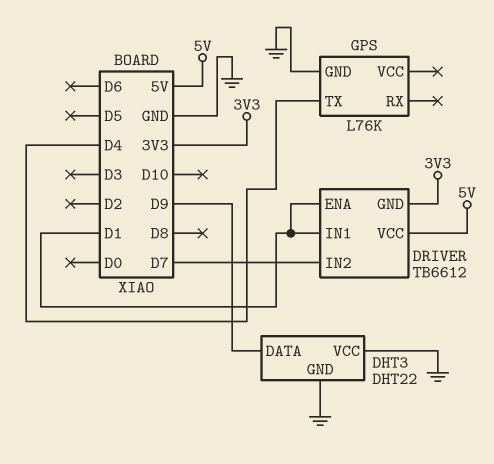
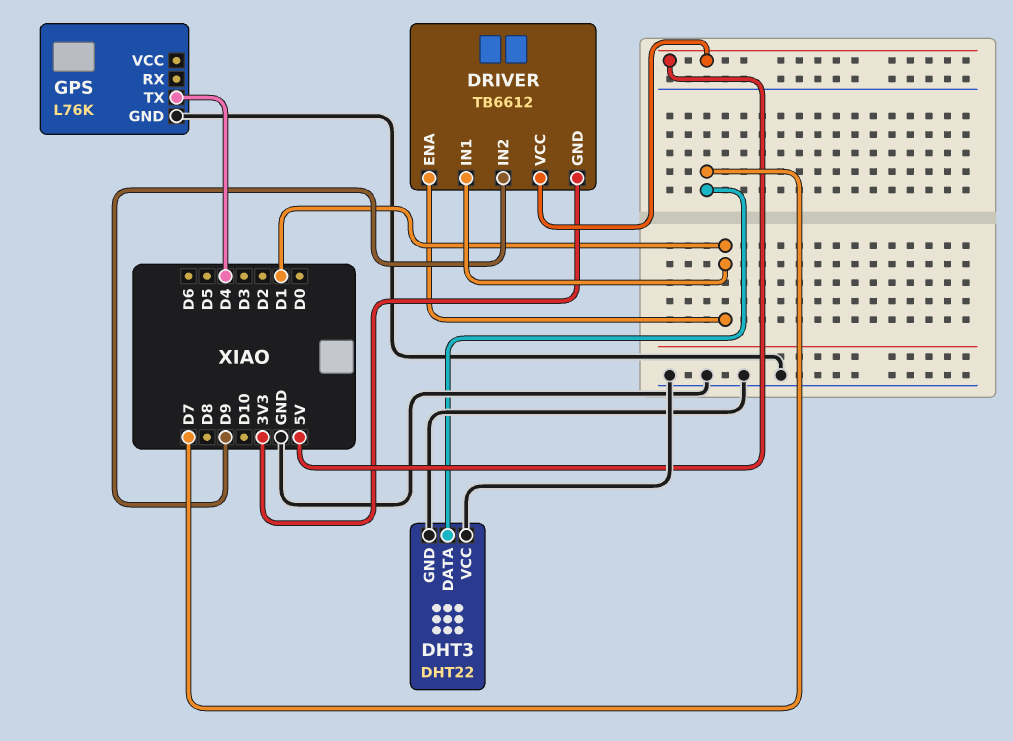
DHT3 pin DATA: D9 -> D7
DRIVER pin IN2: D7 -> D9

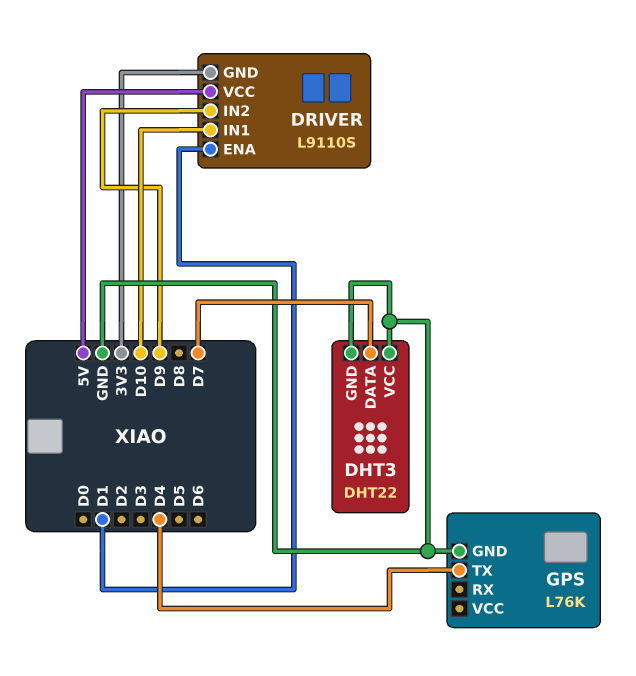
DRIVER: TB6612 -> L9110S
DRIVER pin IN1: D1 -> D10

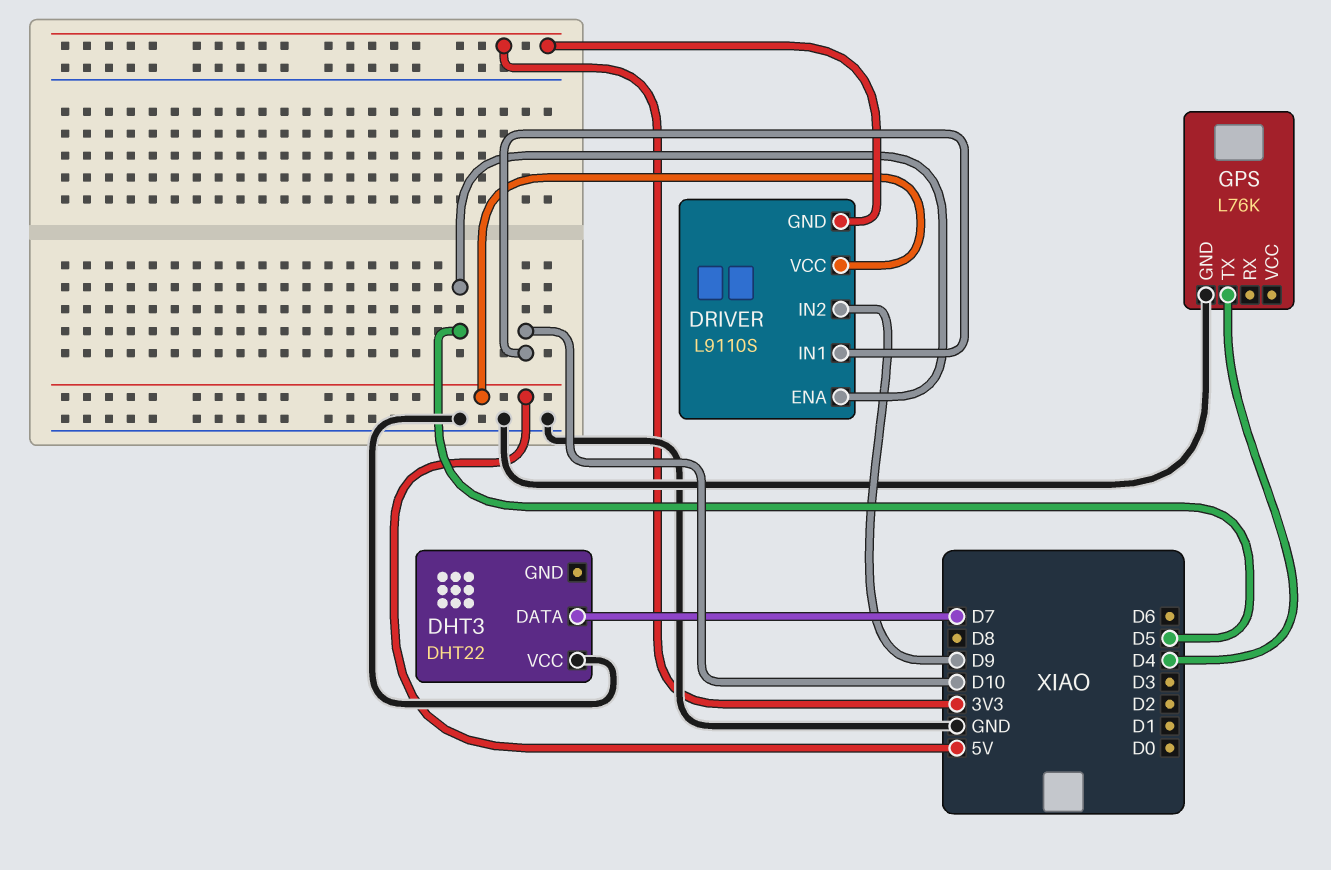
DHT3 pin GND: GND -> none
DRIVER pin ENA: D1 -> D5

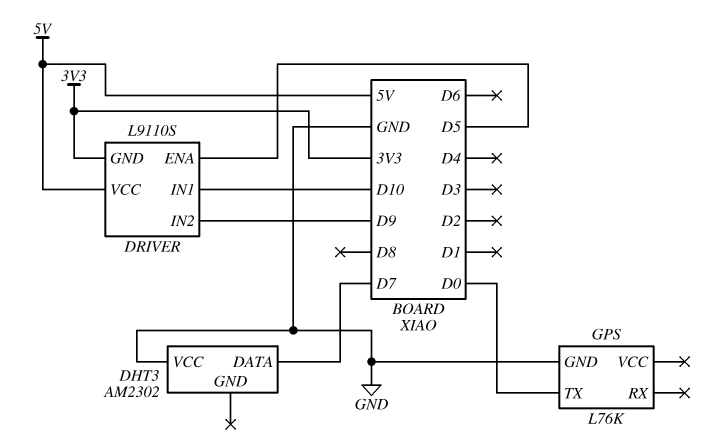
DHT3: DHT22 -> AM2302
GPS pin TX: D4 -> D0

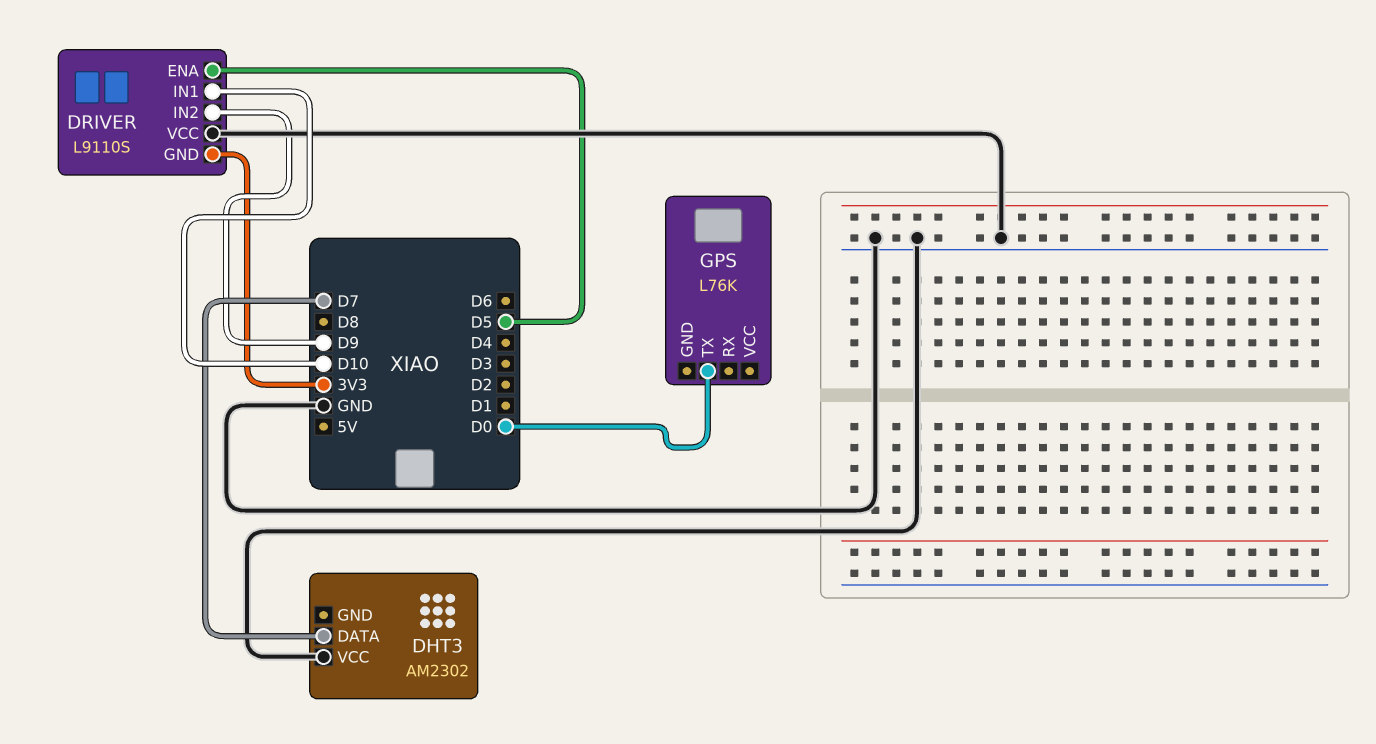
DRIVER pin VCC: 5V -> GND
GPS pin GND: GND -> none

